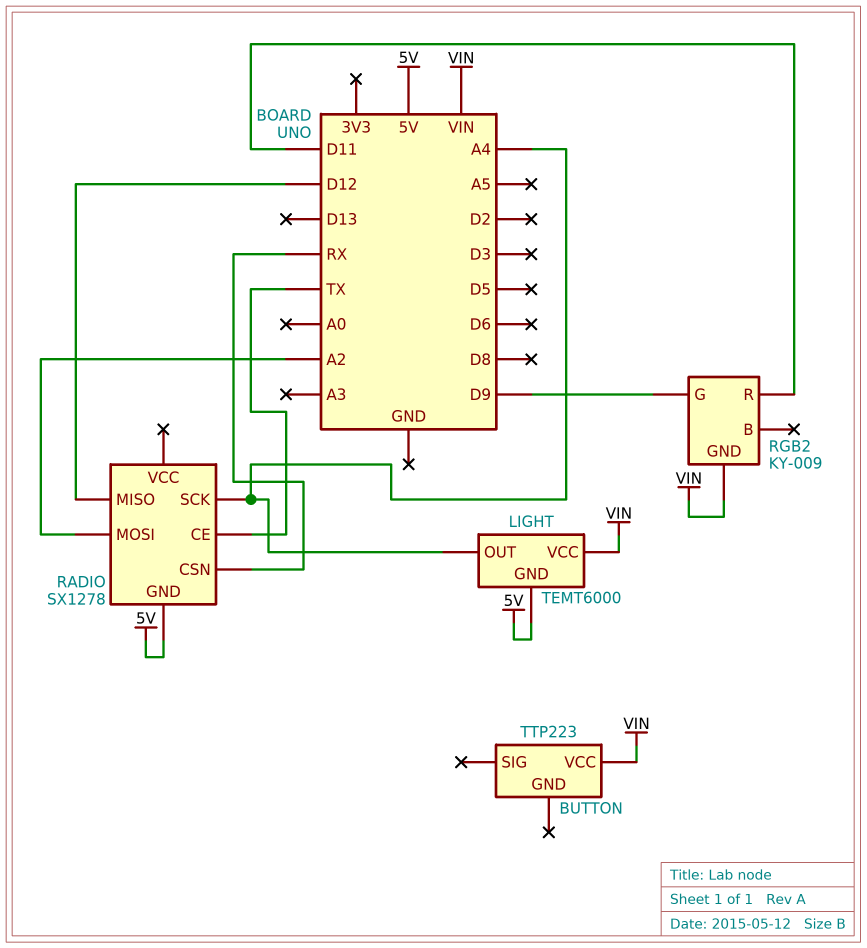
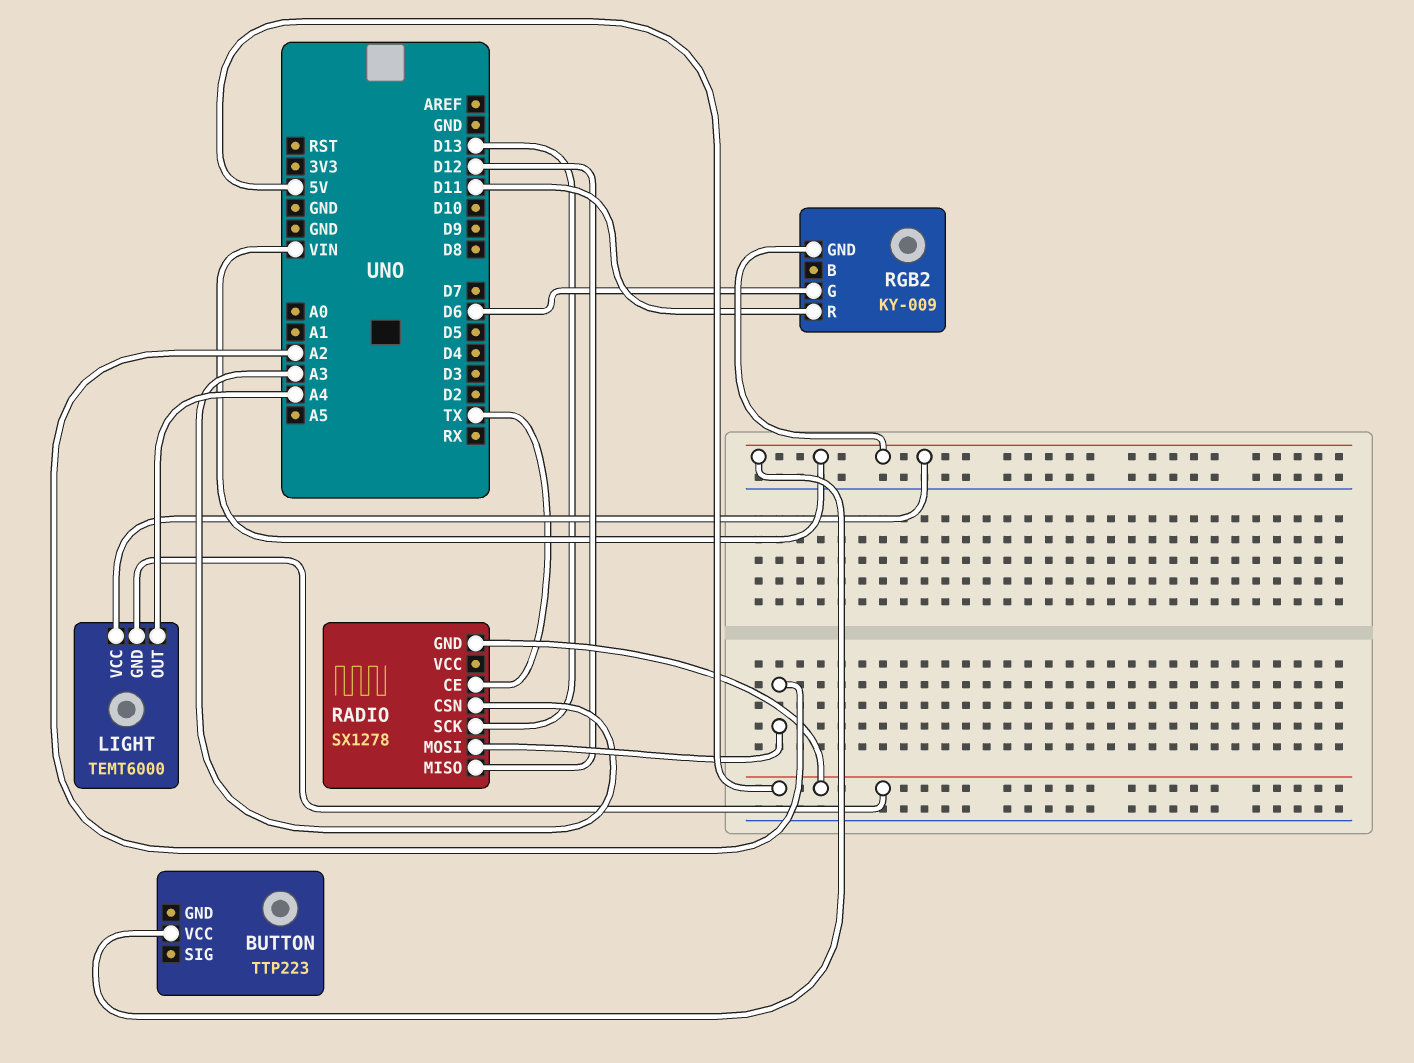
RADIO pin CSN: RX -> A3
RADIO pin SCK: A4 -> D13
RGB2 pin G: D9 -> D6

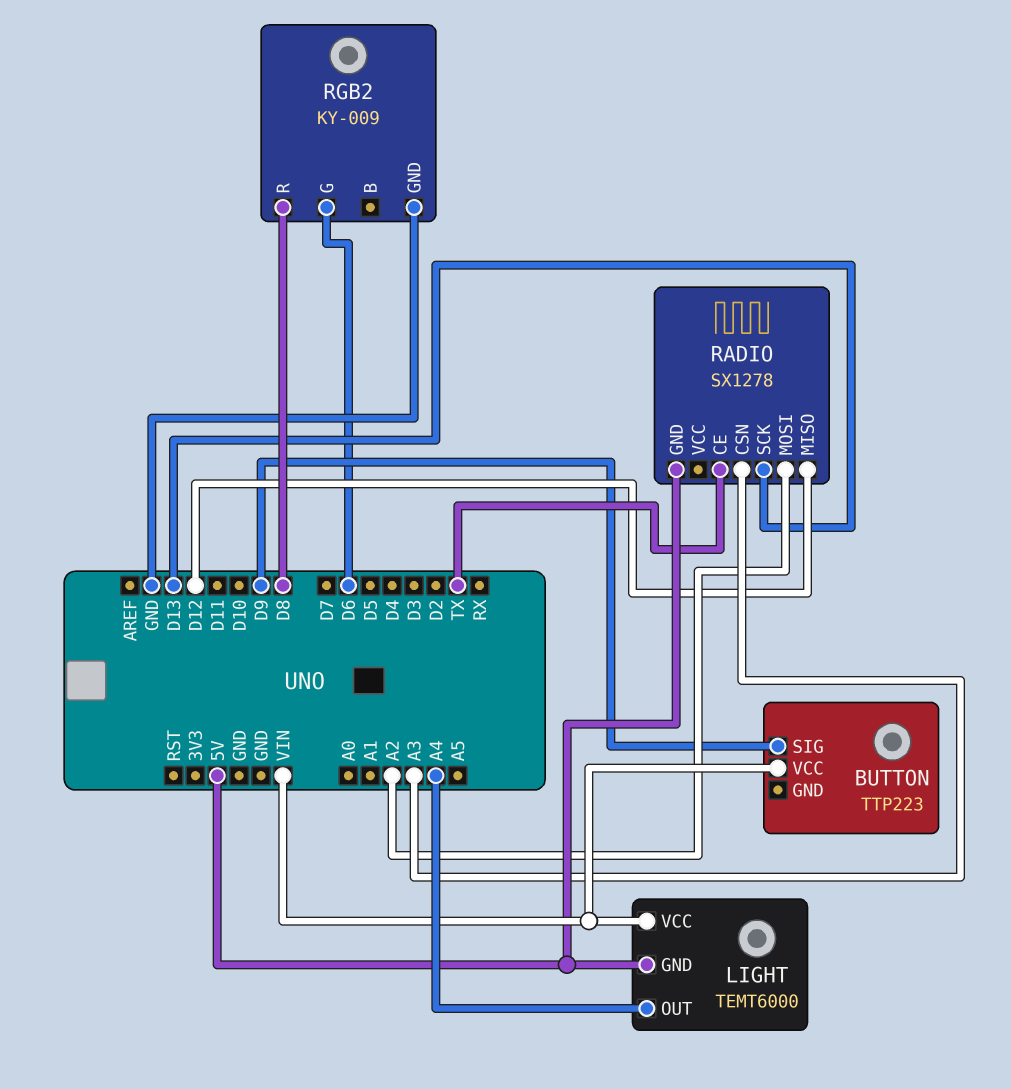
BUTTON pin SIG: none -> D9
RGB2 pin GND: VIN -> GND
RGB2 pin R: D11 -> D8

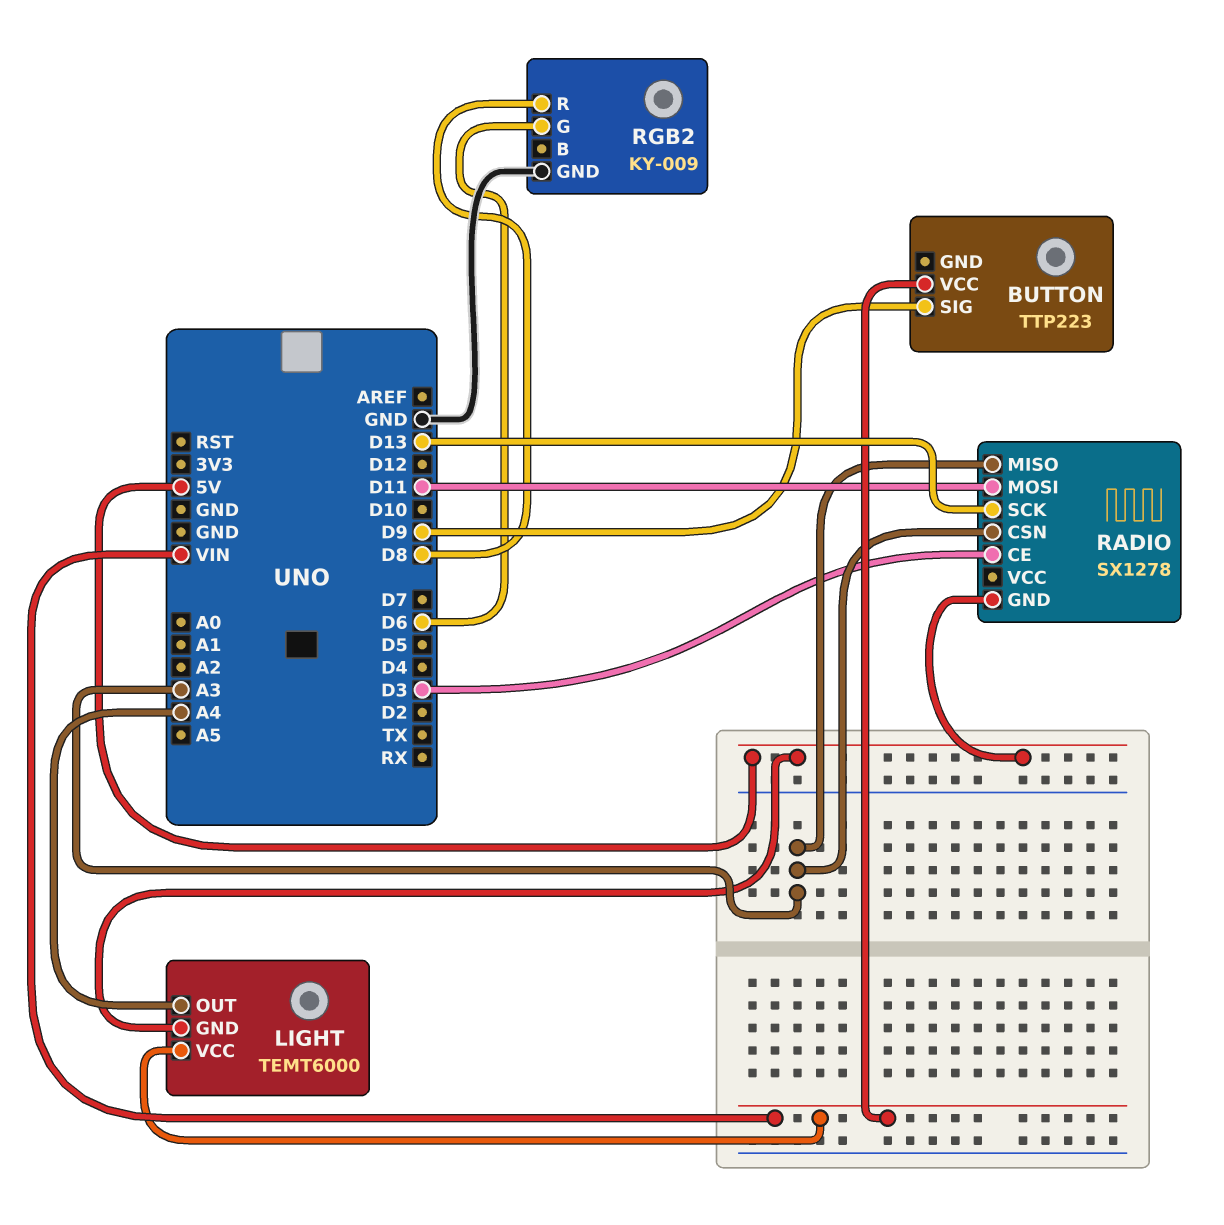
RADIO pin CE: TX -> D3
RADIO pin MISO: D12 -> A3
RADIO pin MOSI: A2 -> D11

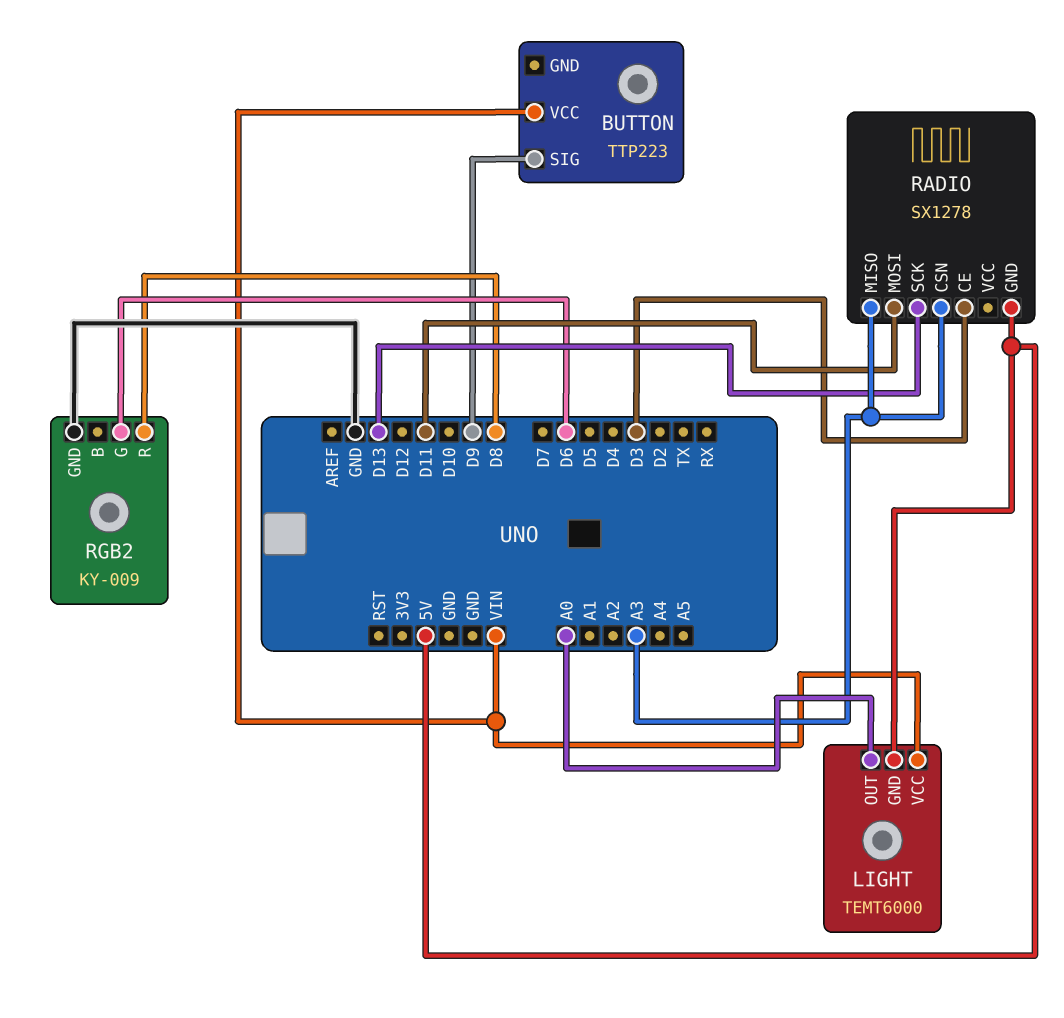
LIGHT pin OUT: A4 -> A0

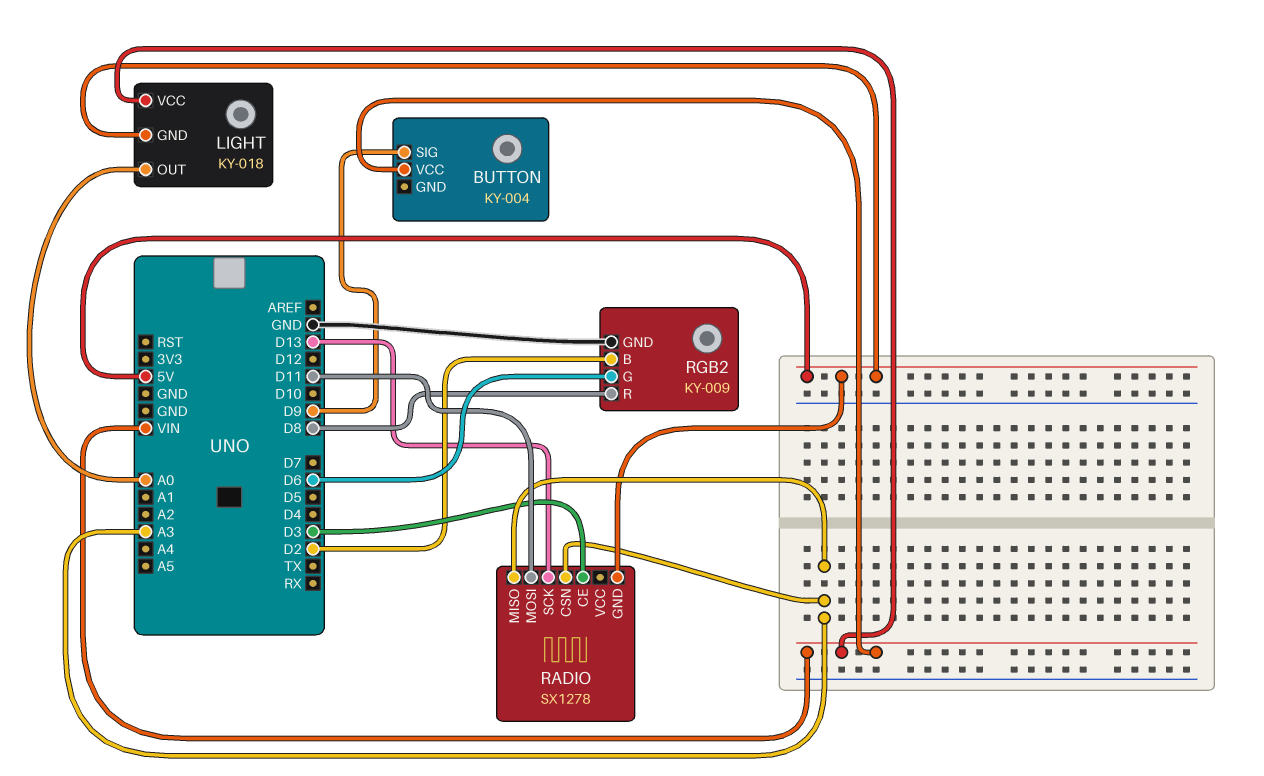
BUTTON: TTP223 -> KY-004
LIGHT: TEMT6000 -> KY-018
RGB2 pin B: none -> D2

